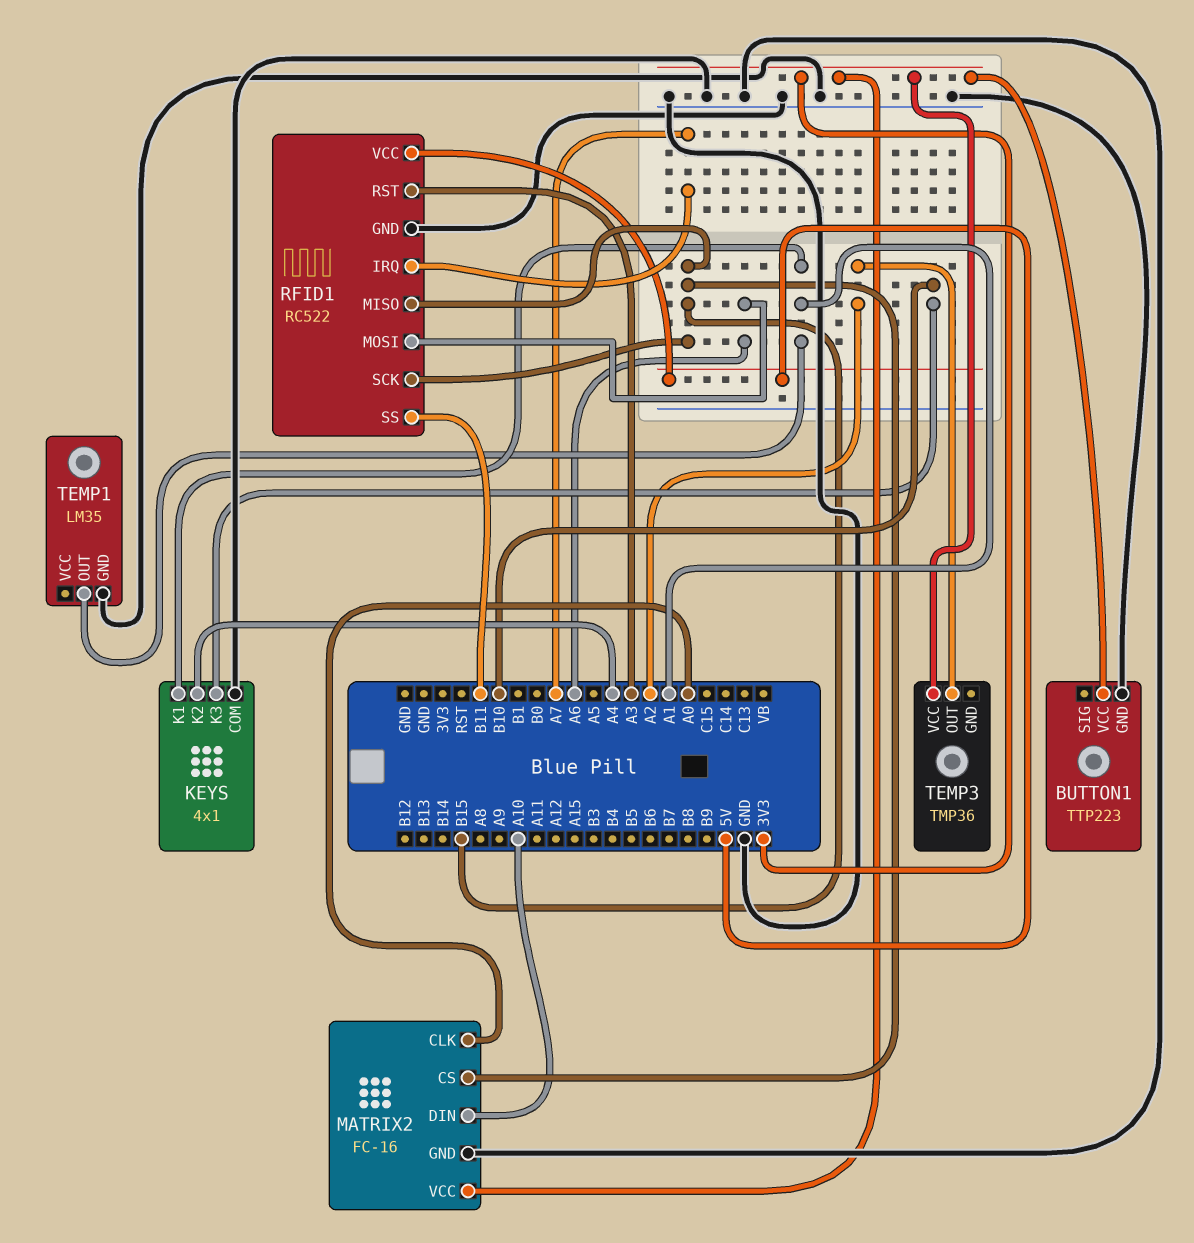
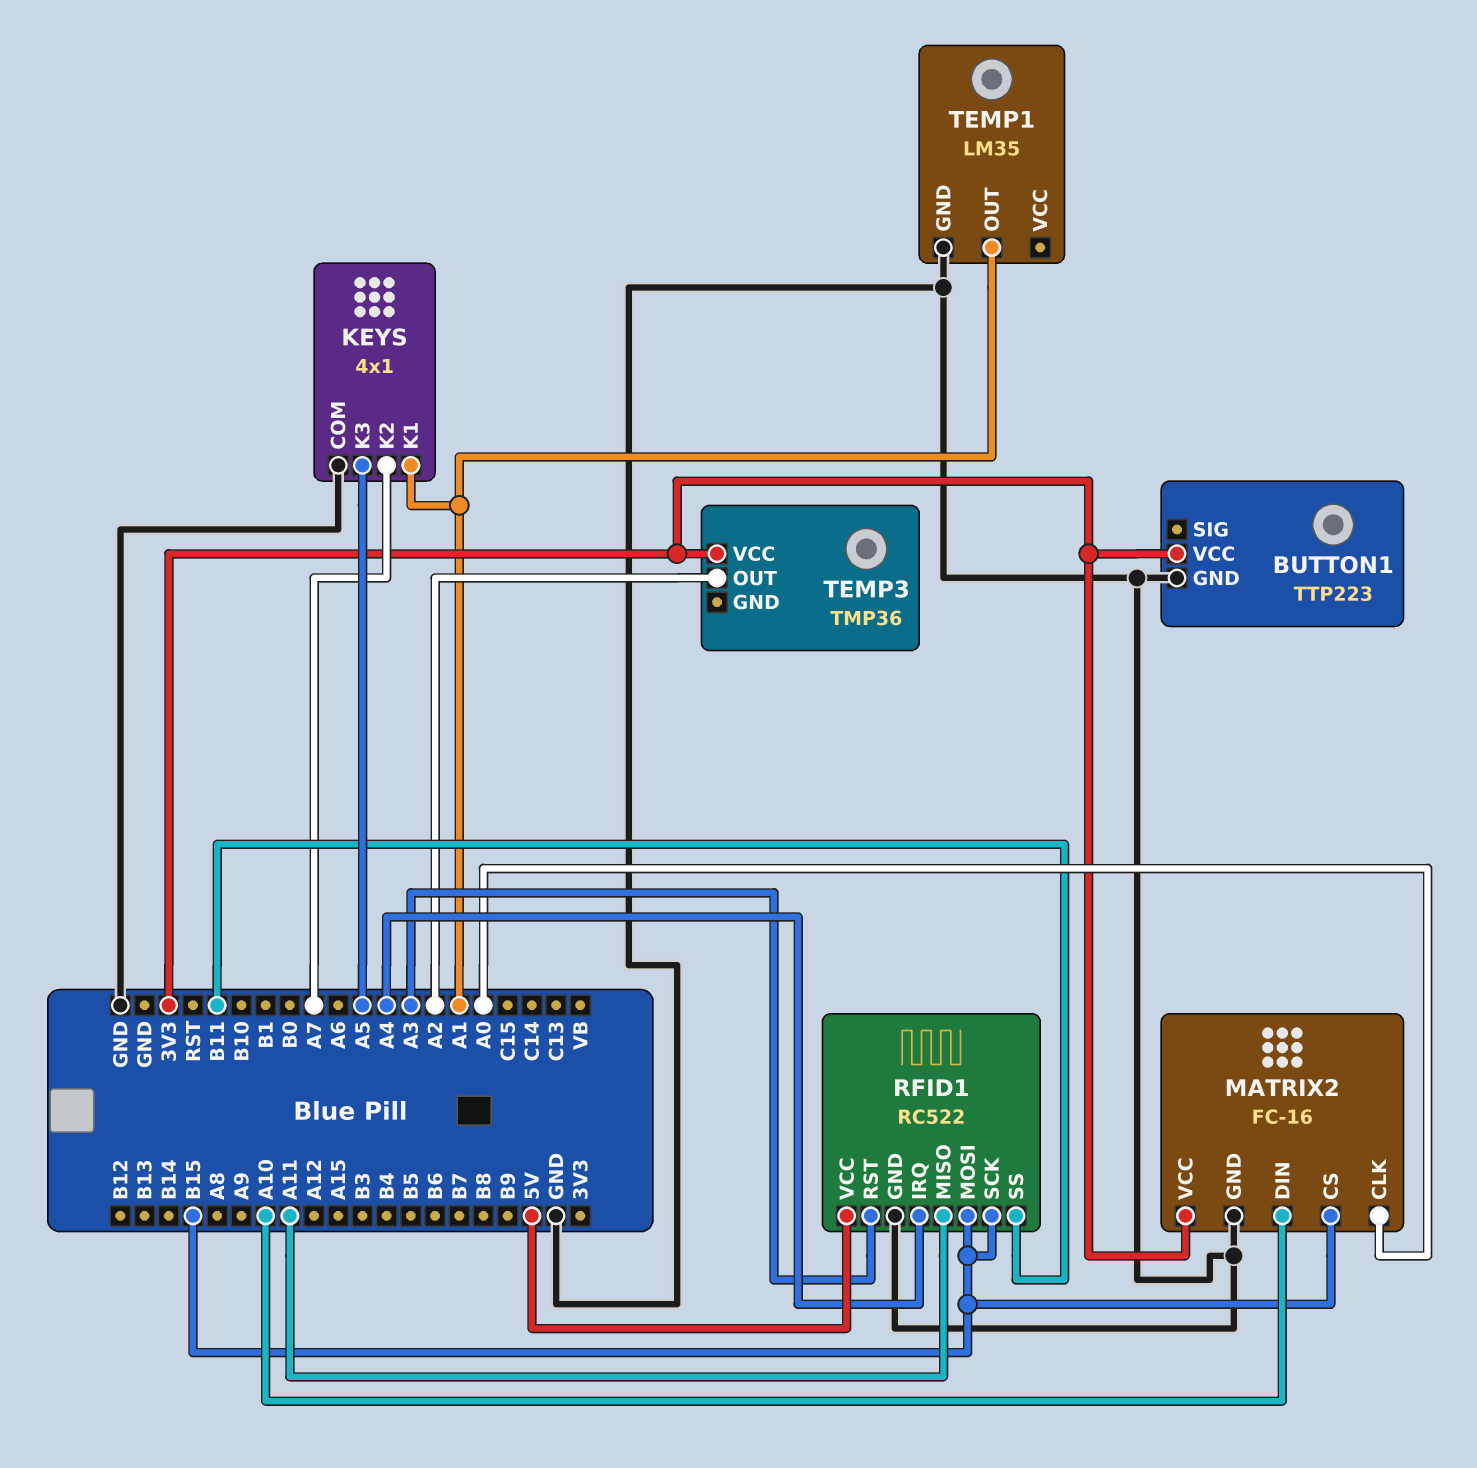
KEYS pin K2: A4 -> A7
KEYS pin K3: B10 -> A5
RFID1 pin IRQ: A7 -> A4
RFID1 pin MISO: B15 -> A11
RFID1 pin MOSI: A6 -> B15

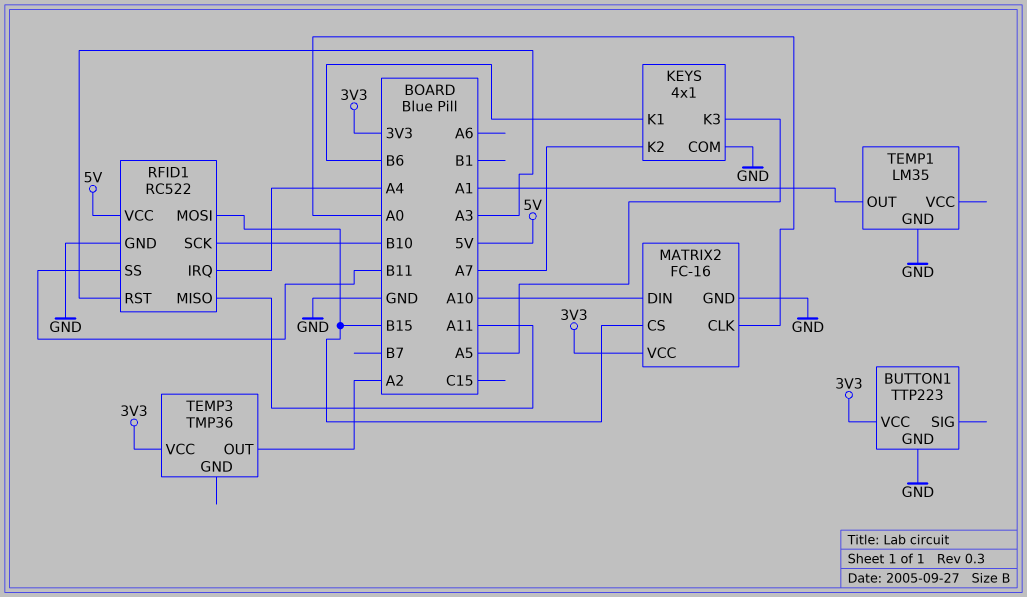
KEYS pin K1: A1 -> B6
RFID1 pin SCK: B15 -> B10

